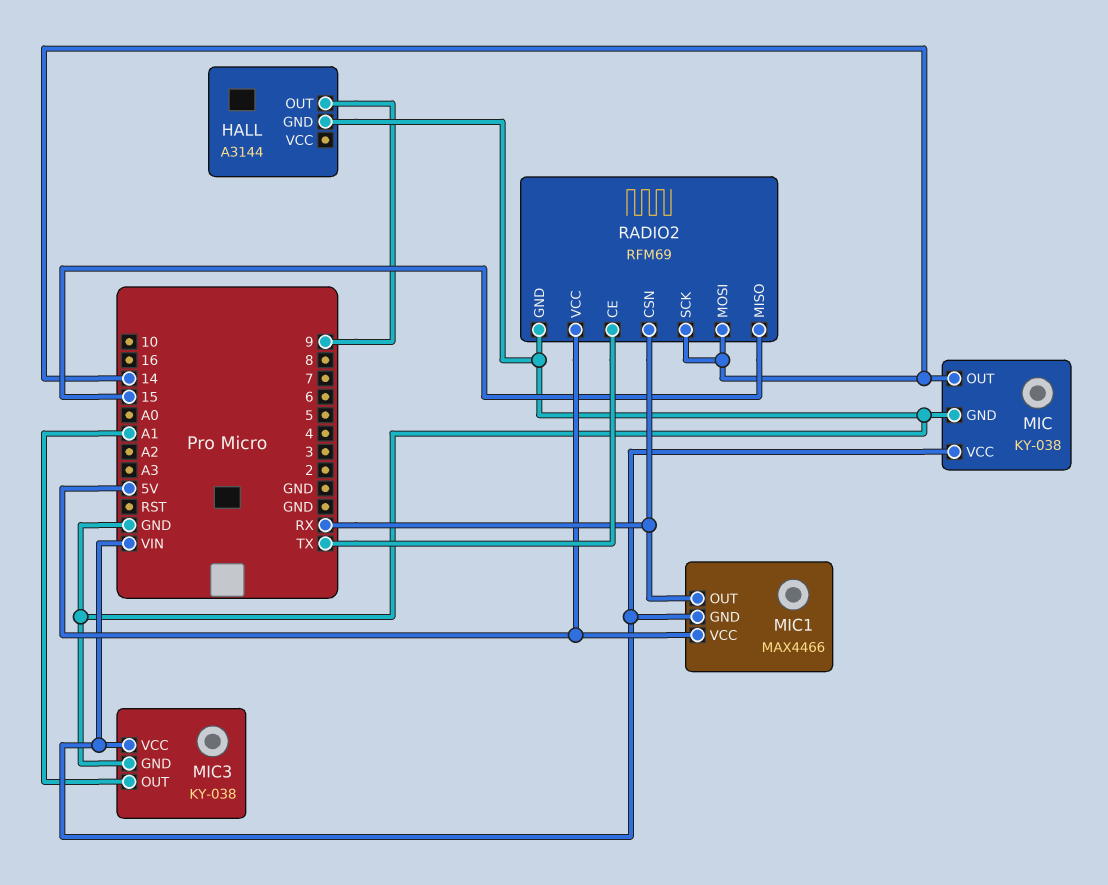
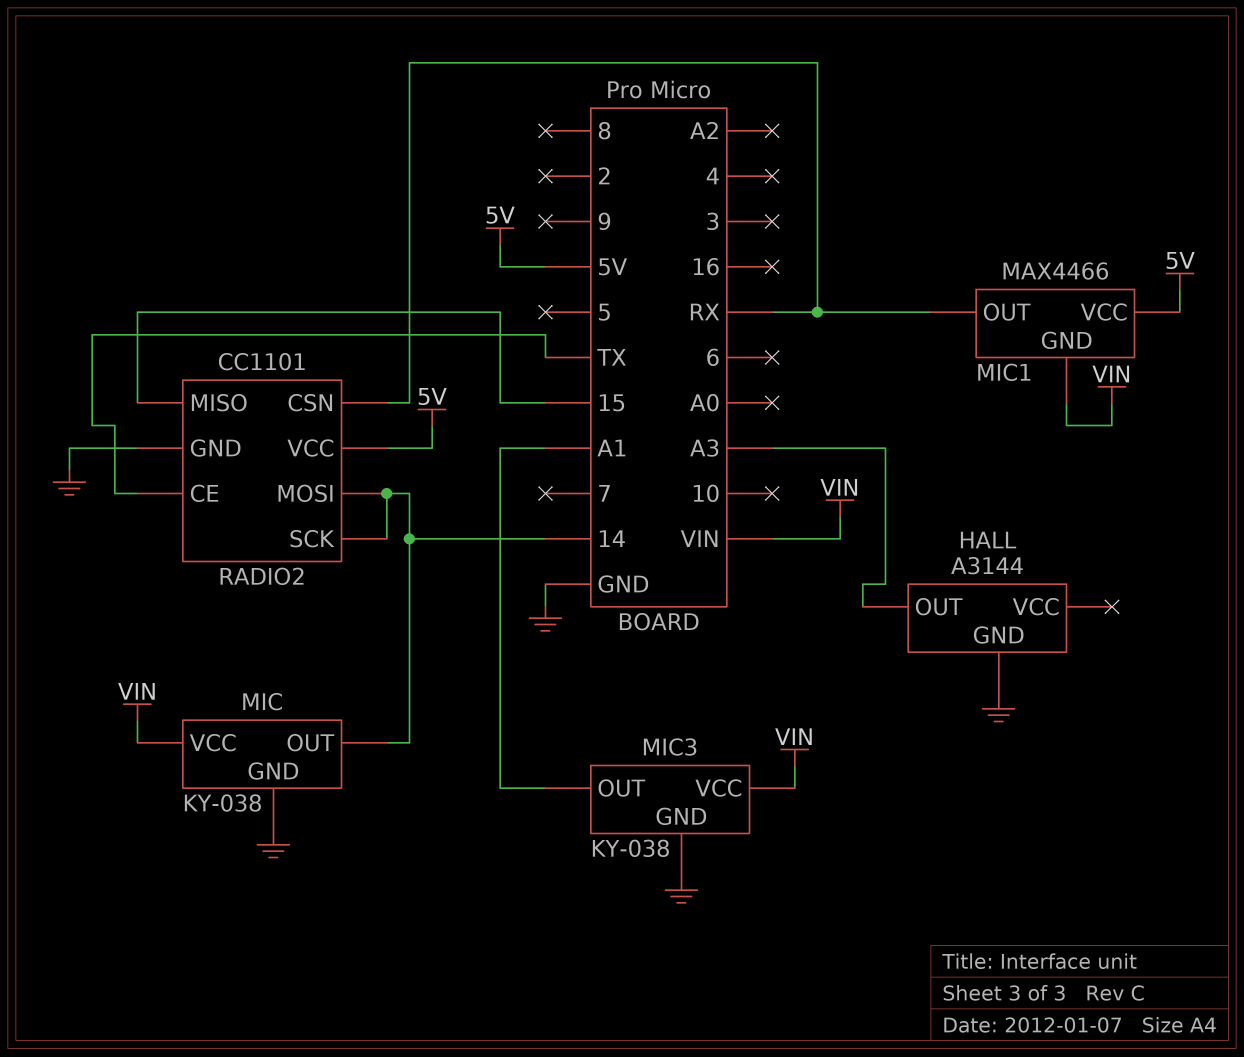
HALL pin OUT: 9 -> A3
RADIO2: RFM69 -> CC1101

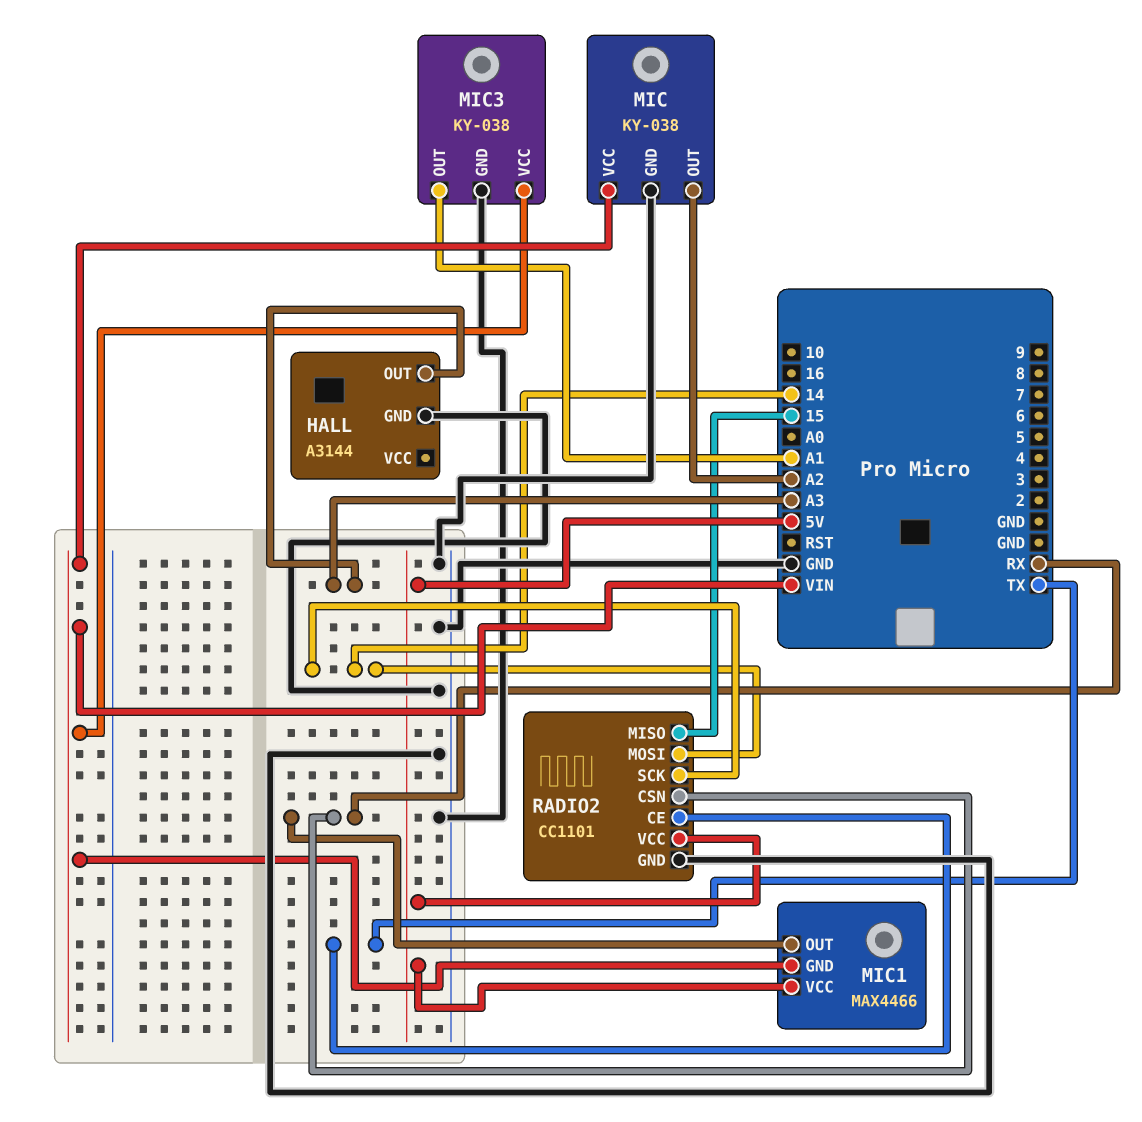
MIC pin OUT: 14 -> A2

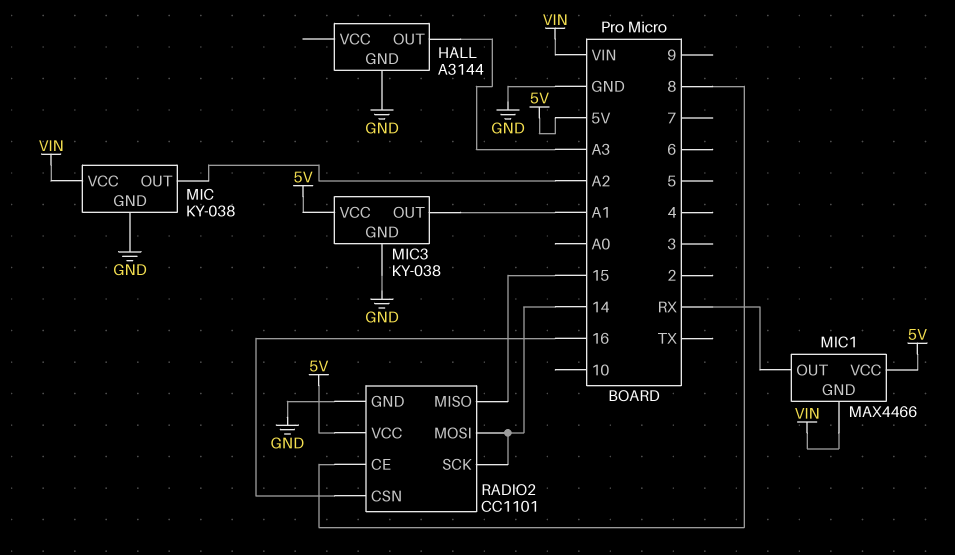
MIC3 pin VCC: VIN -> 5V
RADIO2 pin CE: TX -> 8
RADIO2 pin CSN: RX -> 16

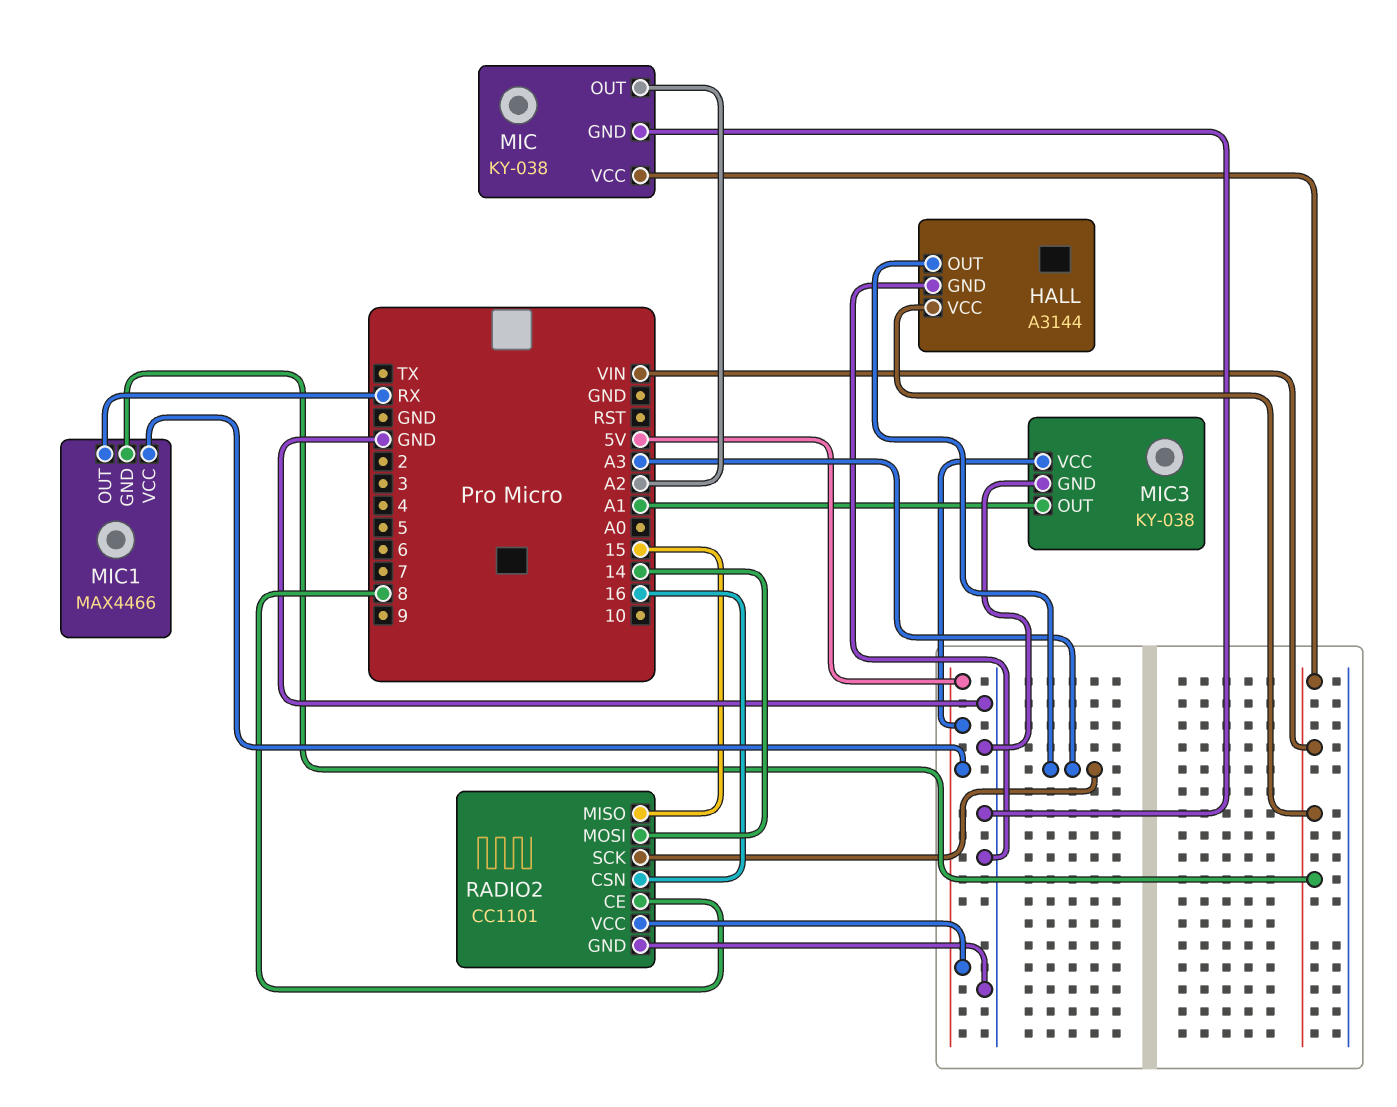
HALL pin VCC: none -> VIN
RADIO2 pin SCK: 14 -> A3

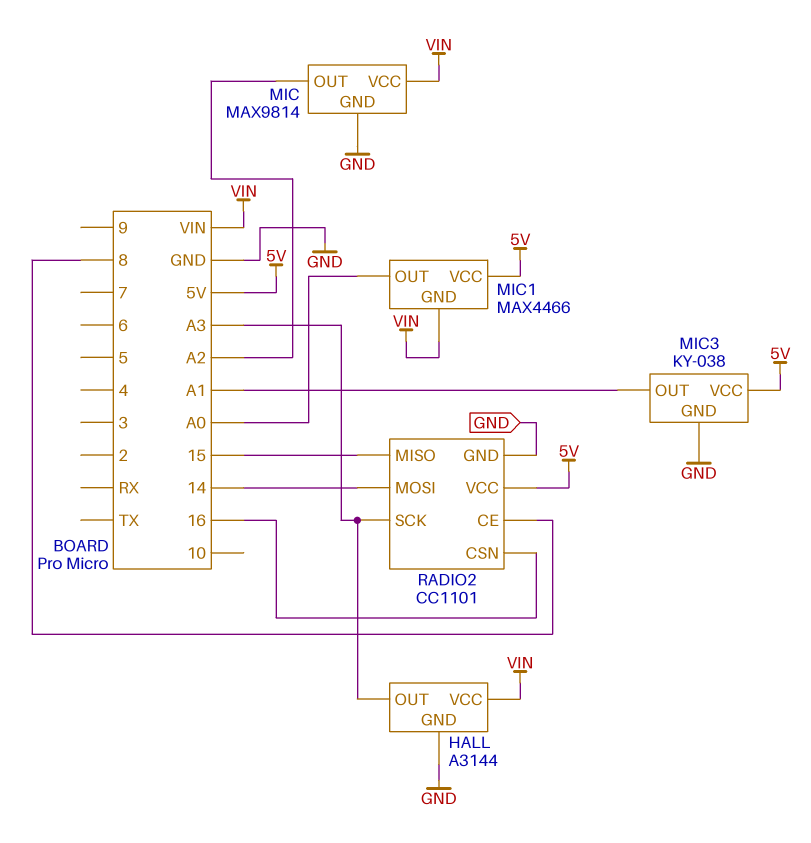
MIC: KY-038 -> MAX9814
MIC1 pin OUT: RX -> A0

